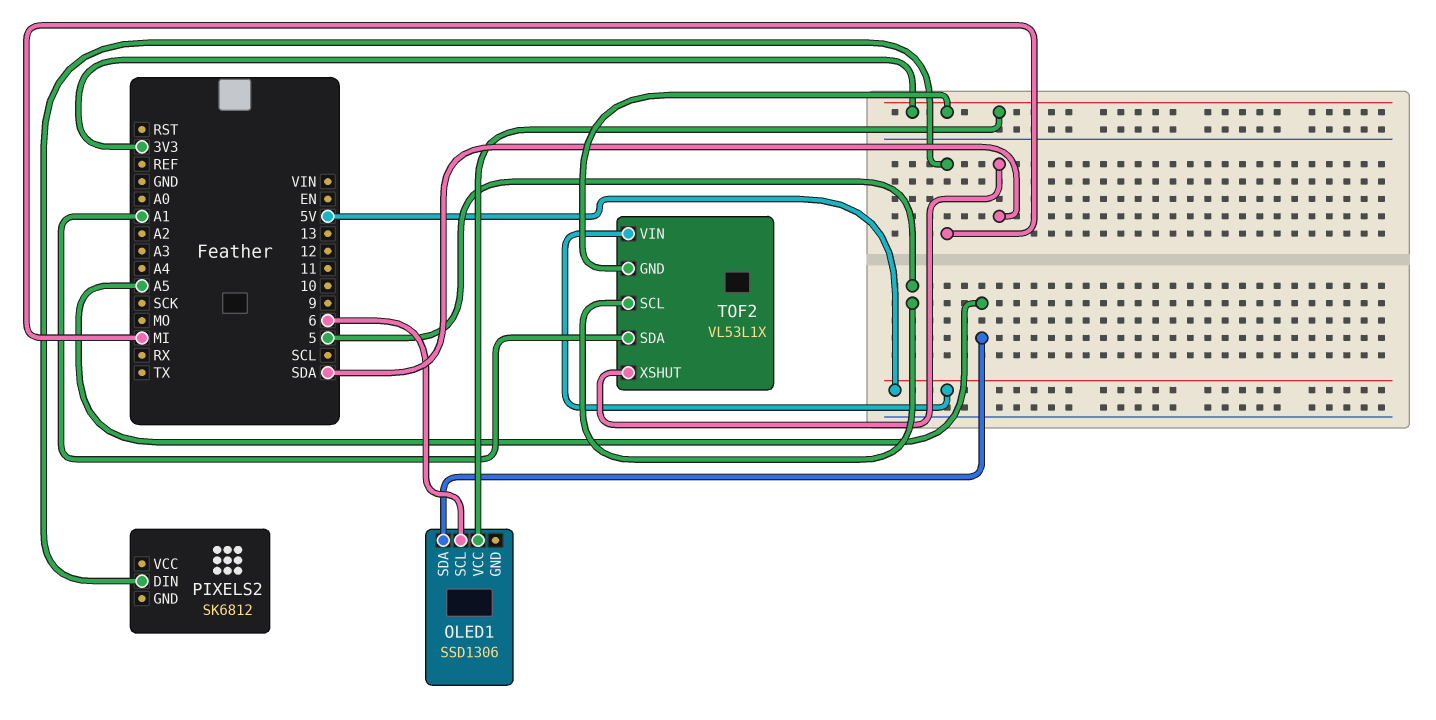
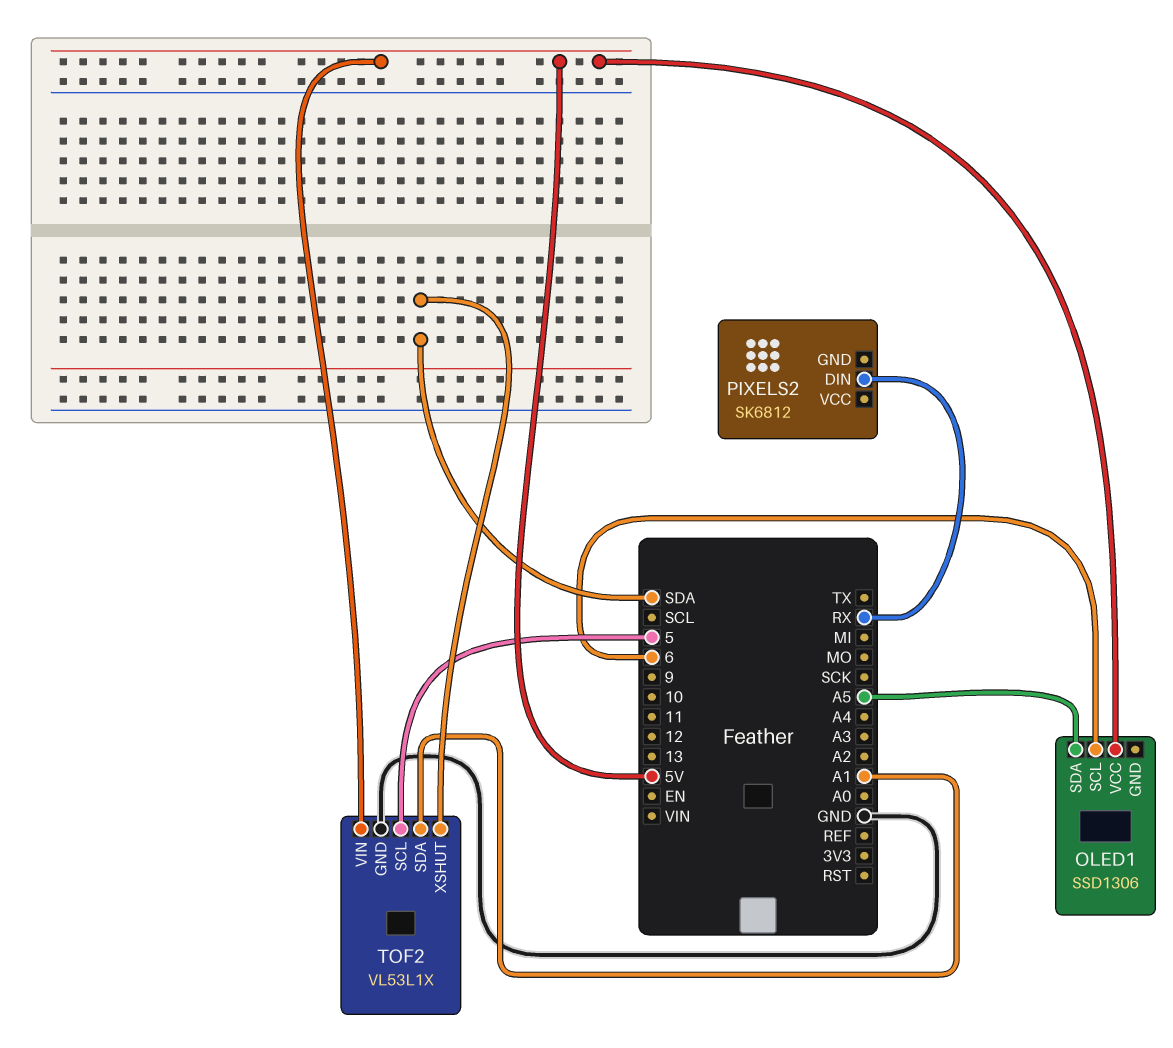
OLED1 pin VCC: 3V3 -> 5V
PIXELS2 pin DIN: MI -> RX
TOF2 pin GND: 3V3 -> GND

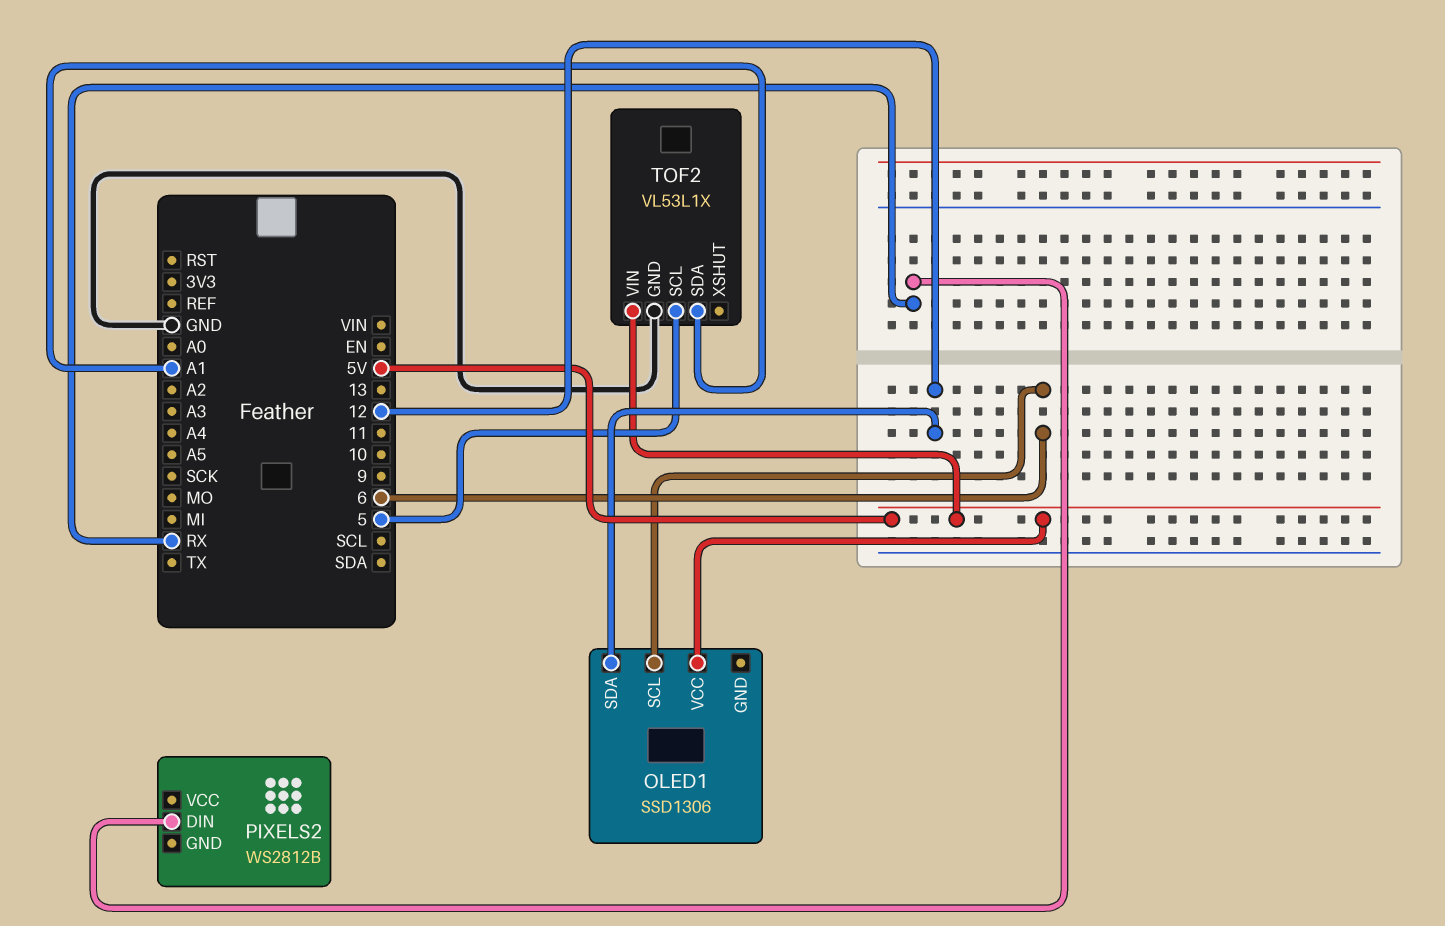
OLED1 pin SDA: A5 -> 12
PIXELS2: SK6812 -> WS2812B
TOF2 pin XSHUT: SDA -> none

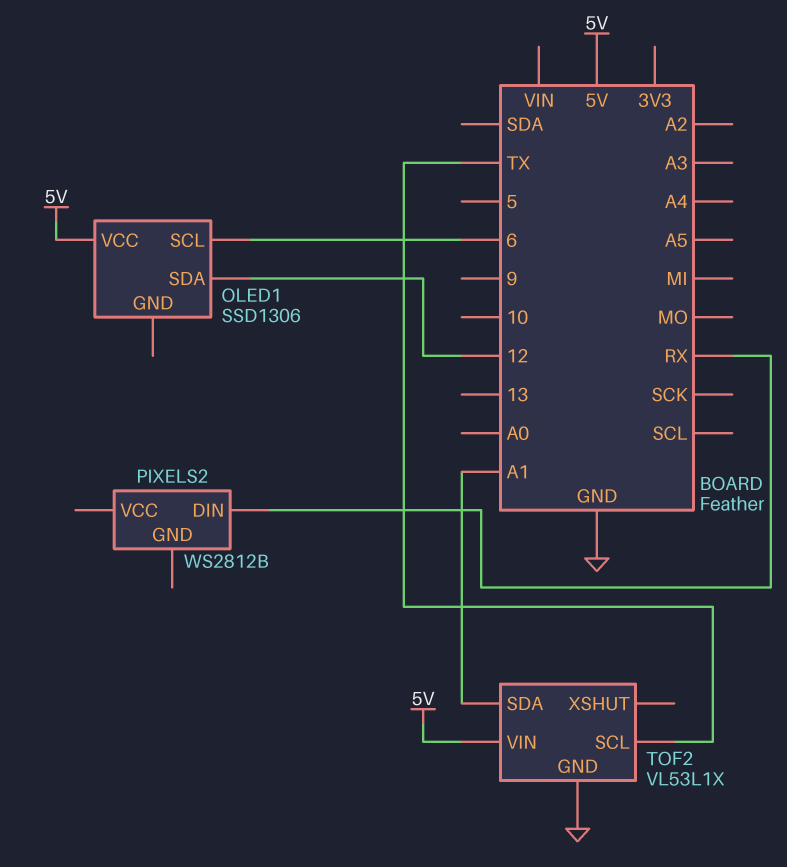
TOF2 pin SCL: 5 -> TX

